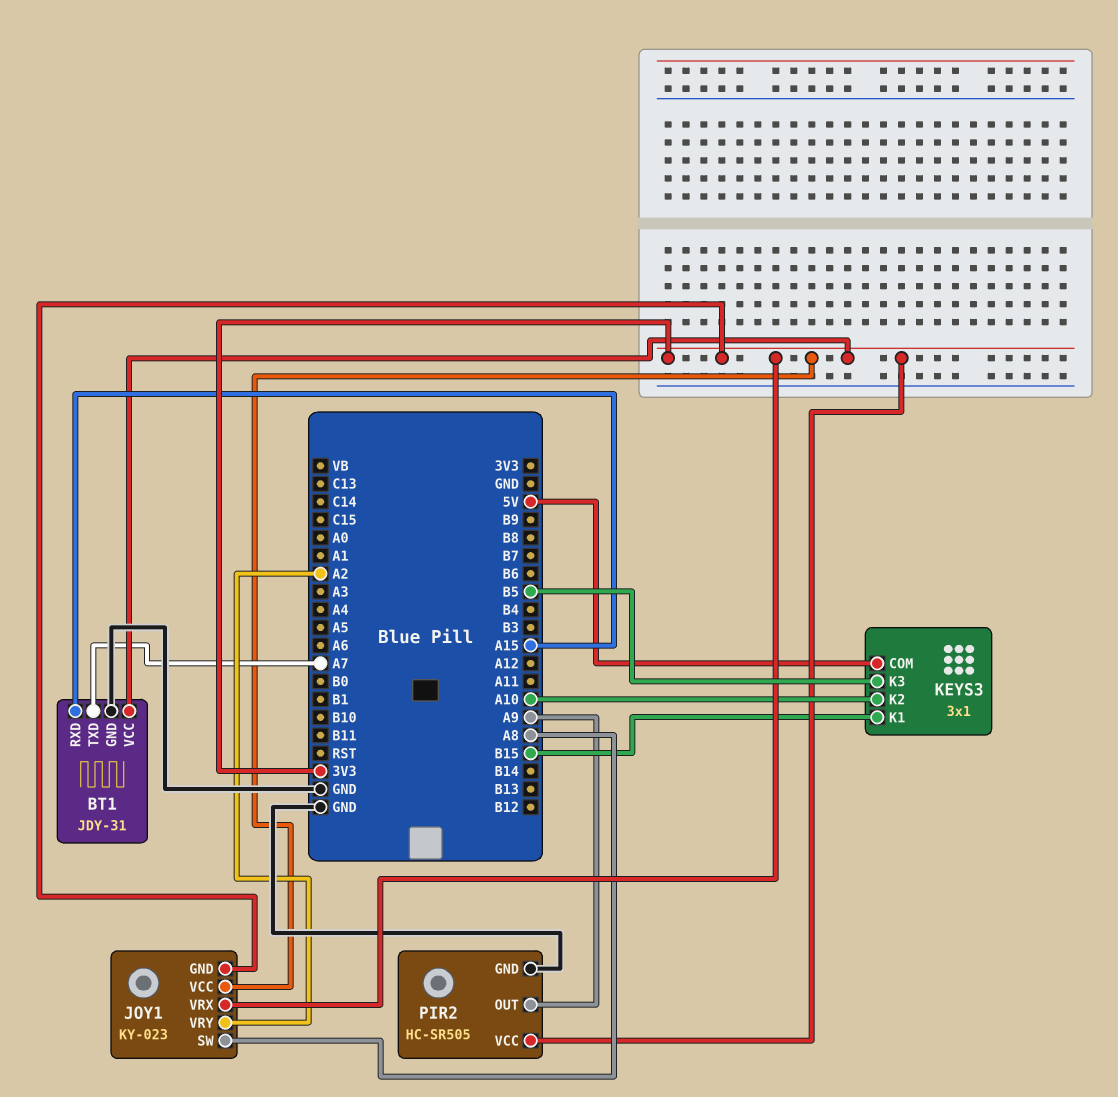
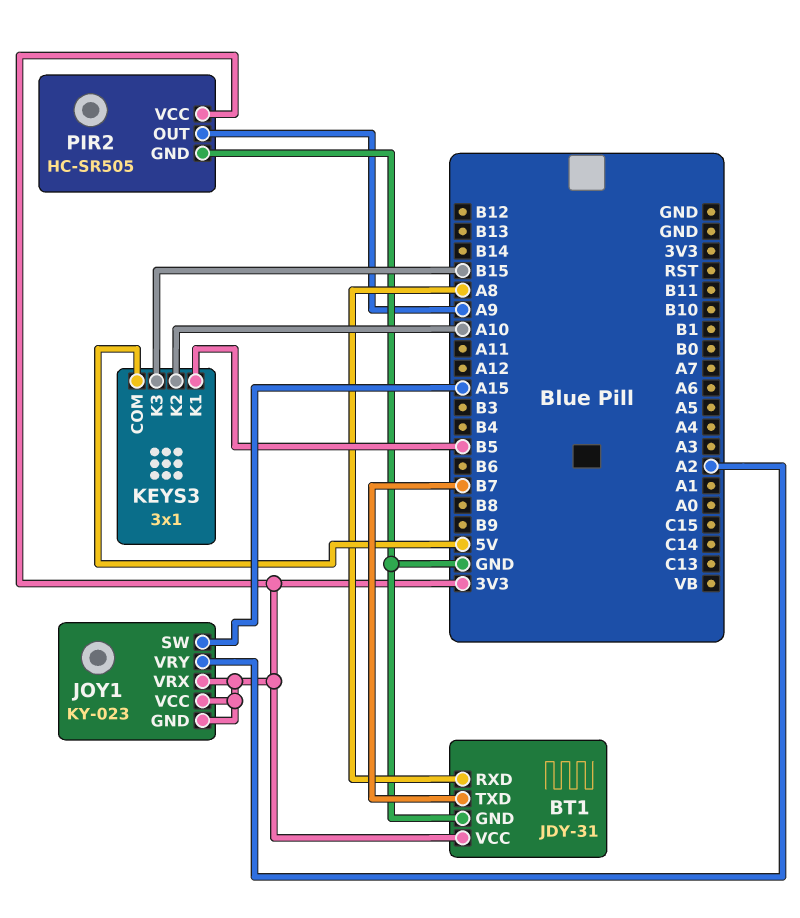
BT1 pin RXD: A15 -> A8
BT1 pin TXD: A7 -> B7
JOY1 pin SW: A8 -> A15
KEYS3 pin K1: B15 -> B5
KEYS3 pin K3: B5 -> B15

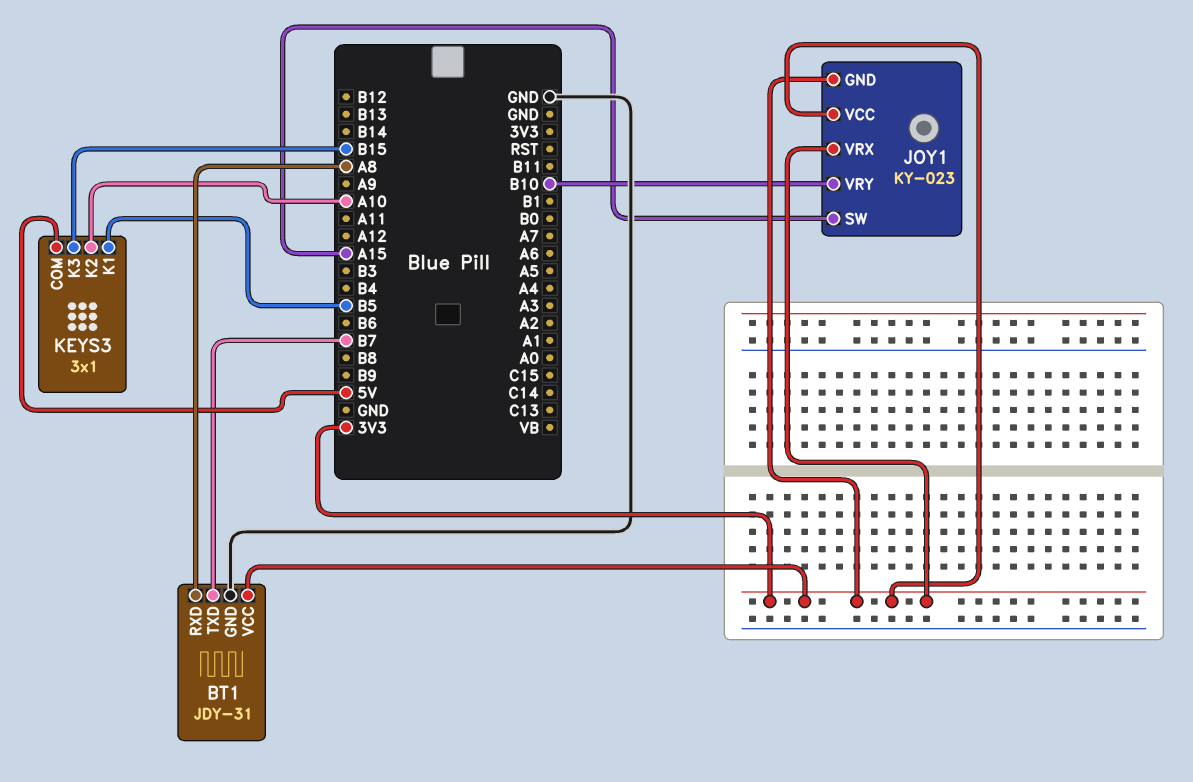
JOY1 pin VRY: A2 -> B10
PIR2: HC-SR505 -> none
PIR2 pin GND: GND -> none
PIR2 pin OUT: A9 -> none
PIR2 pin VCC: 3V3 -> none

